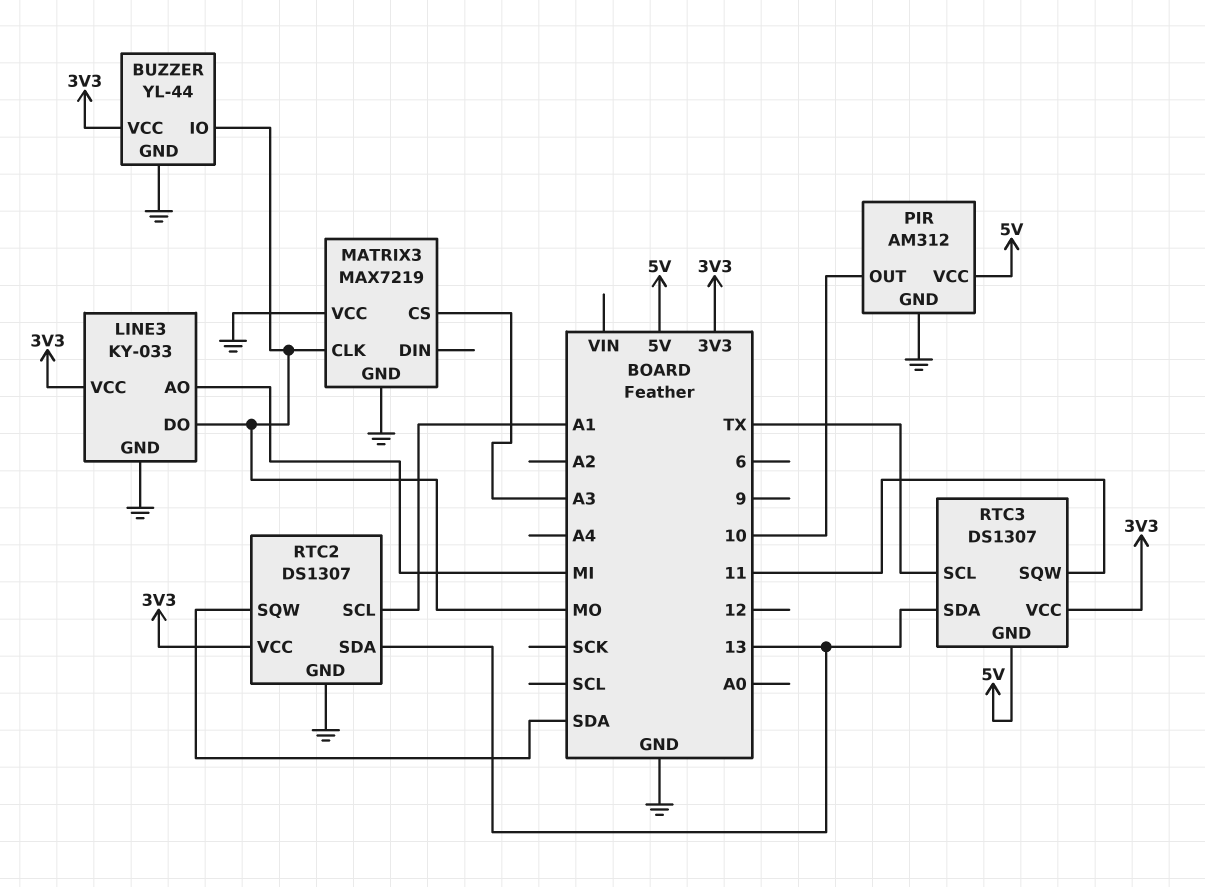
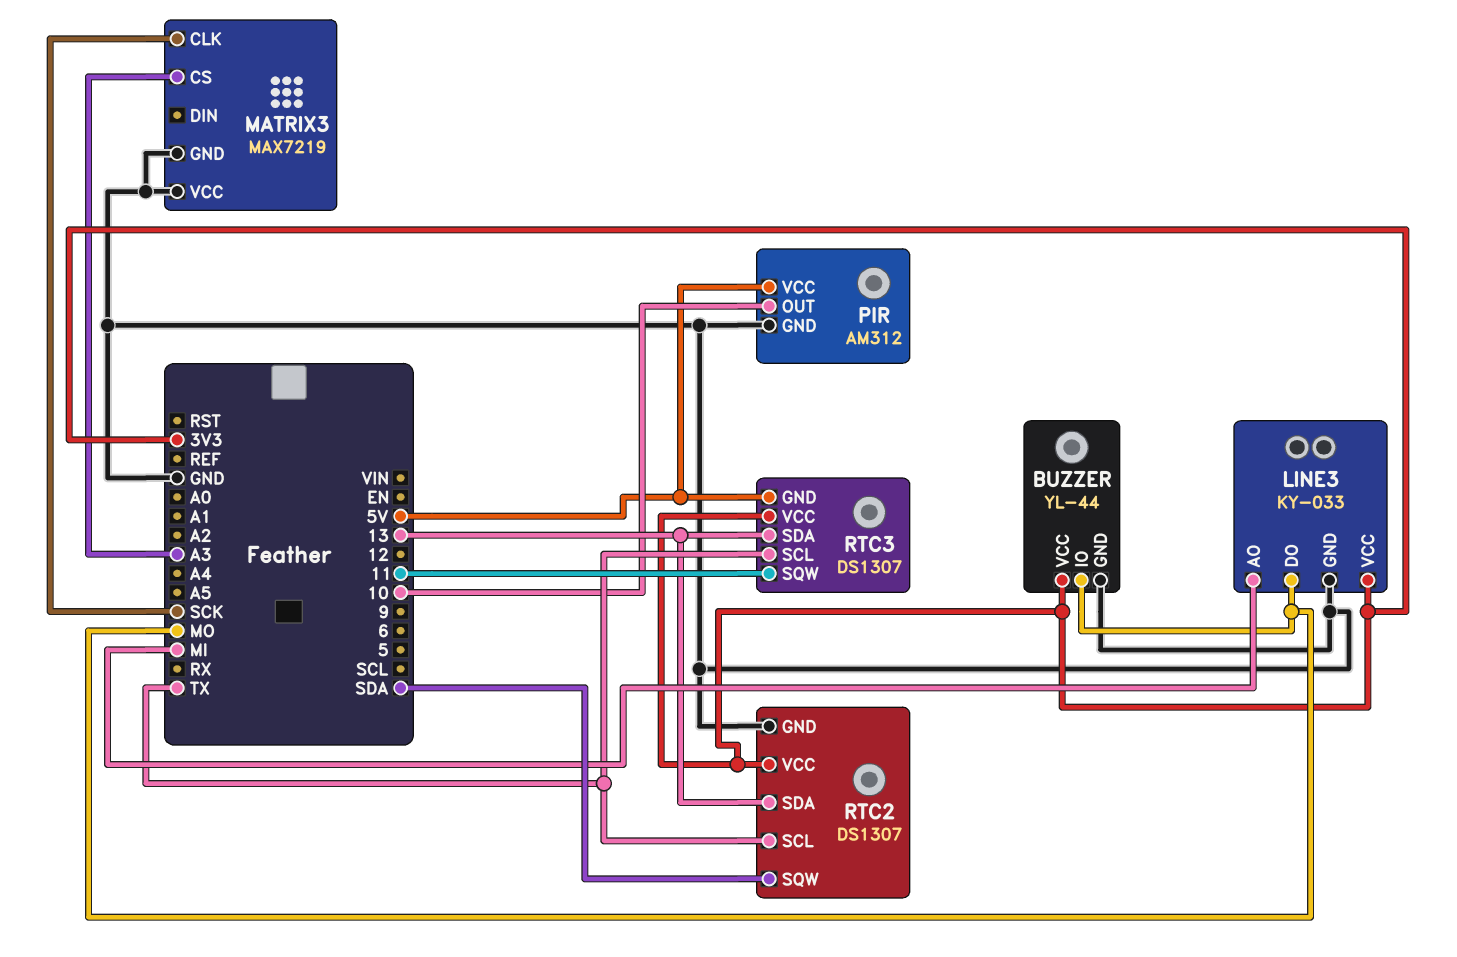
MATRIX3 pin CLK: MO -> SCK
RTC2 pin SCL: A1 -> TX

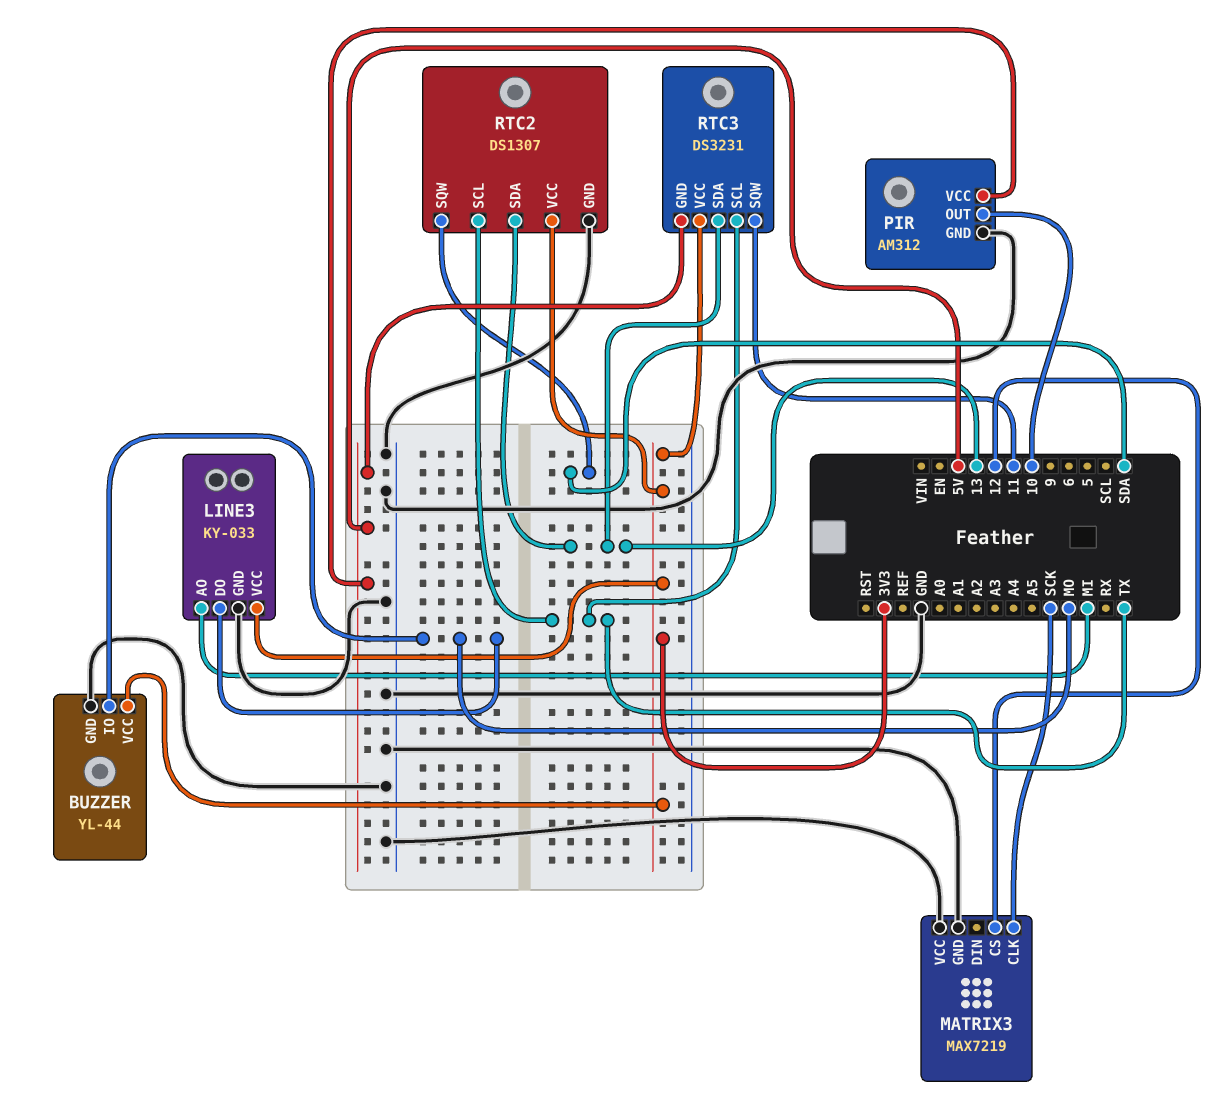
MATRIX3 pin CS: A3 -> 12
RTC3: DS1307 -> DS3231

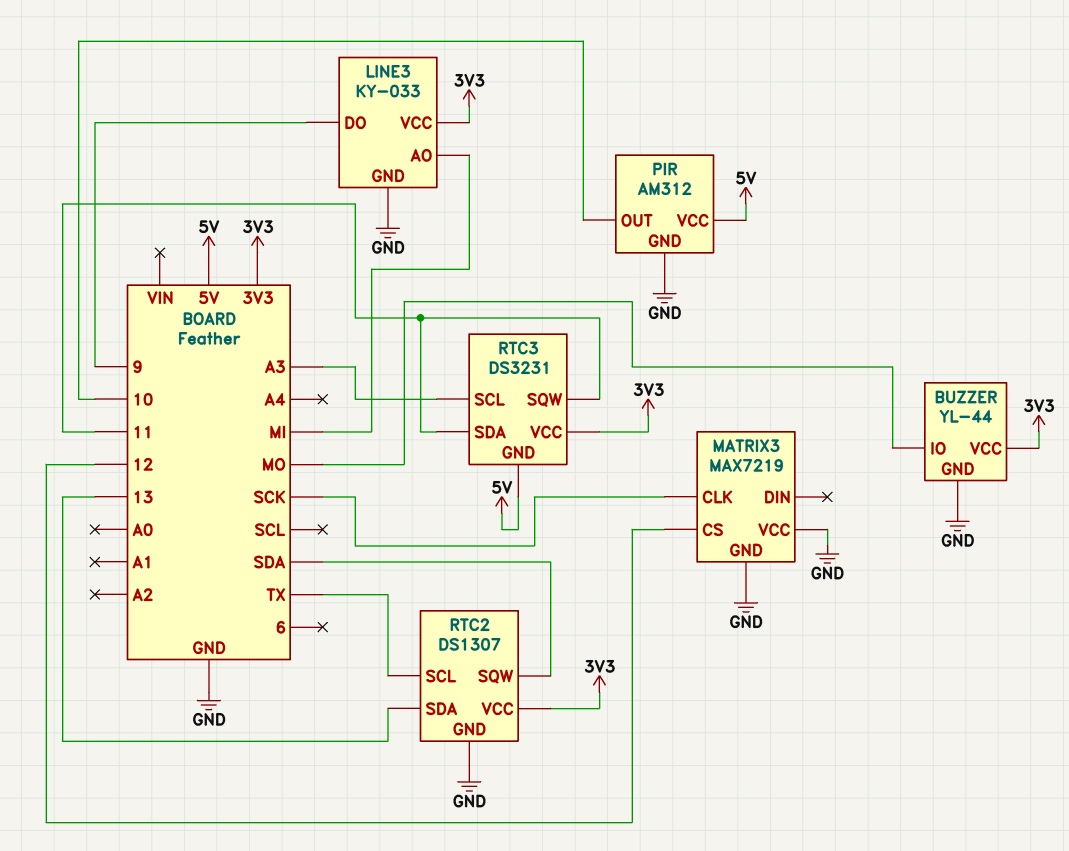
LINE3 pin DO: MO -> 9
RTC3 pin SCL: TX -> A3
RTC3 pin SDA: 13 -> 11

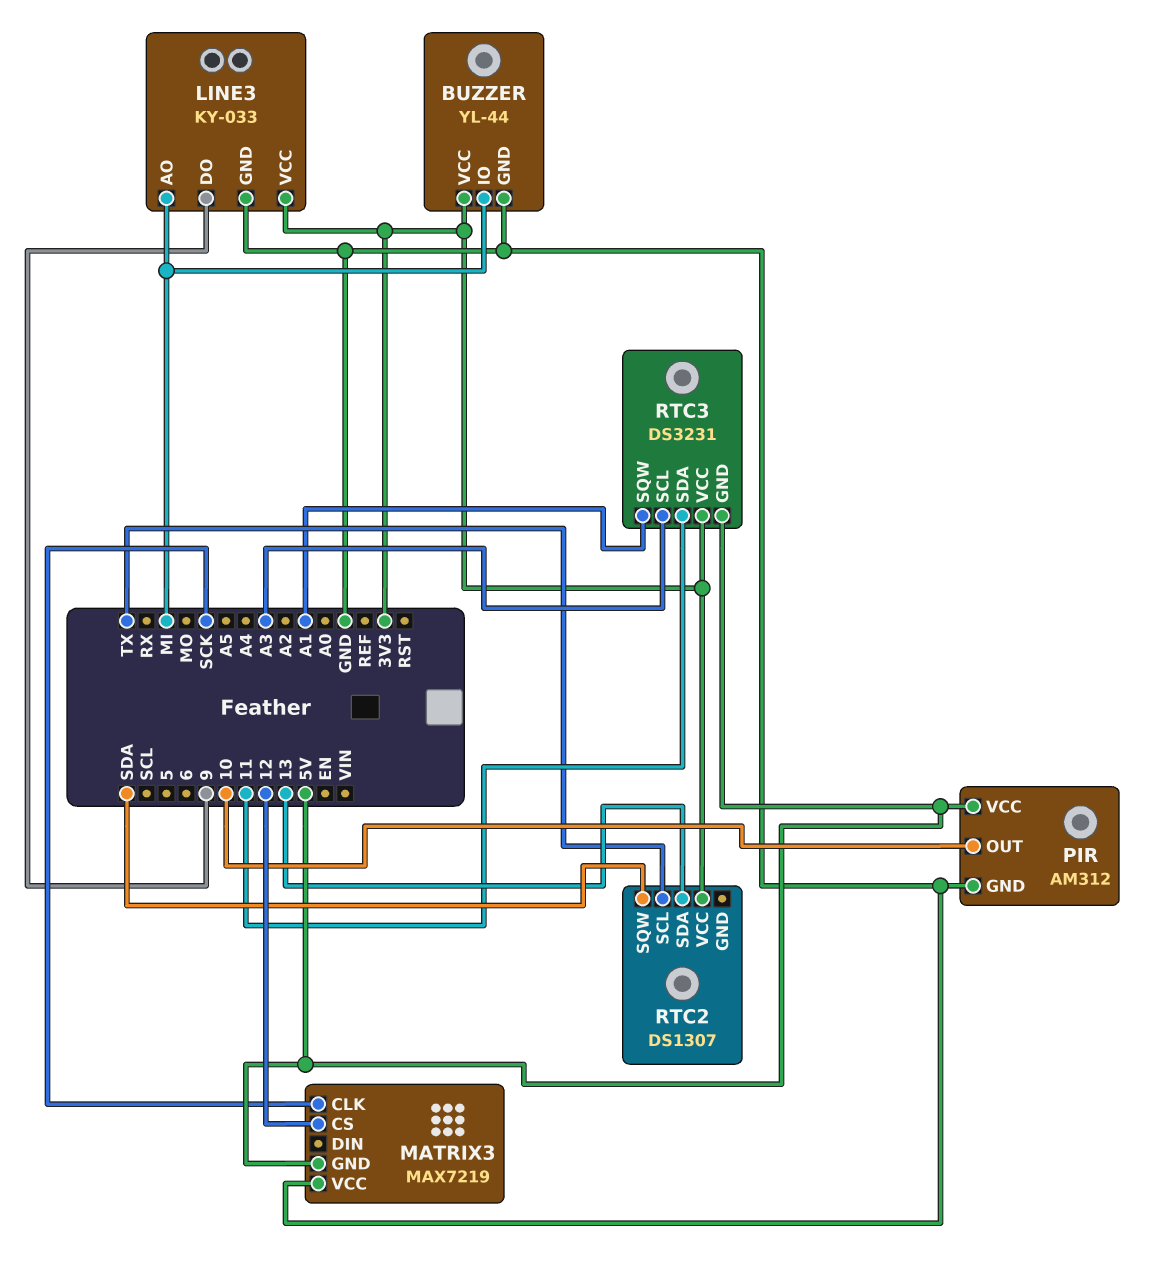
BUZZER pin IO: MO -> MI
MATRIX3 pin GND: GND -> 5V
RTC2 pin GND: GND -> none
RTC3 pin SQW: 11 -> A1

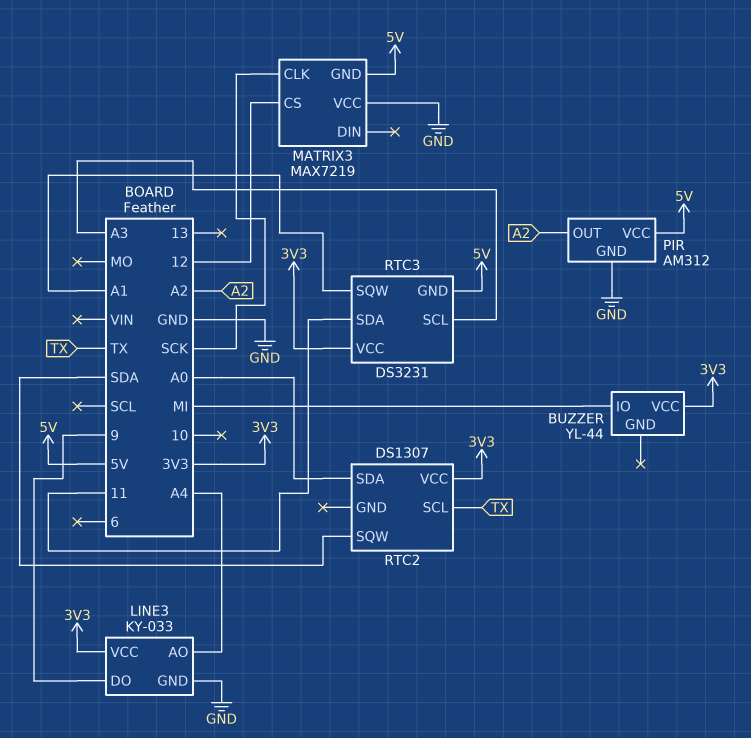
BUZZER pin GND: GND -> none
LINE3 pin AO: MI -> A4
PIR pin OUT: 10 -> A2
RTC2 pin SDA: 13 -> A0

